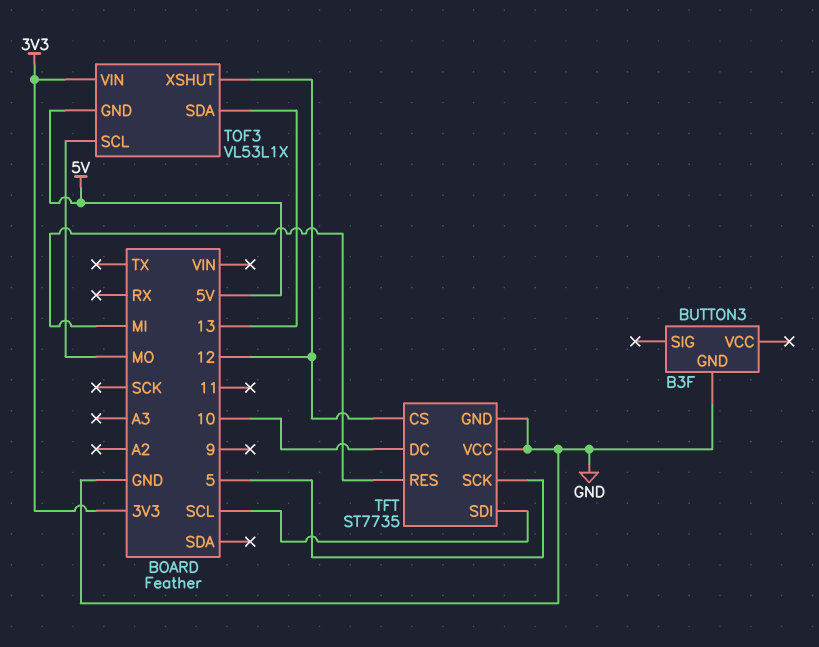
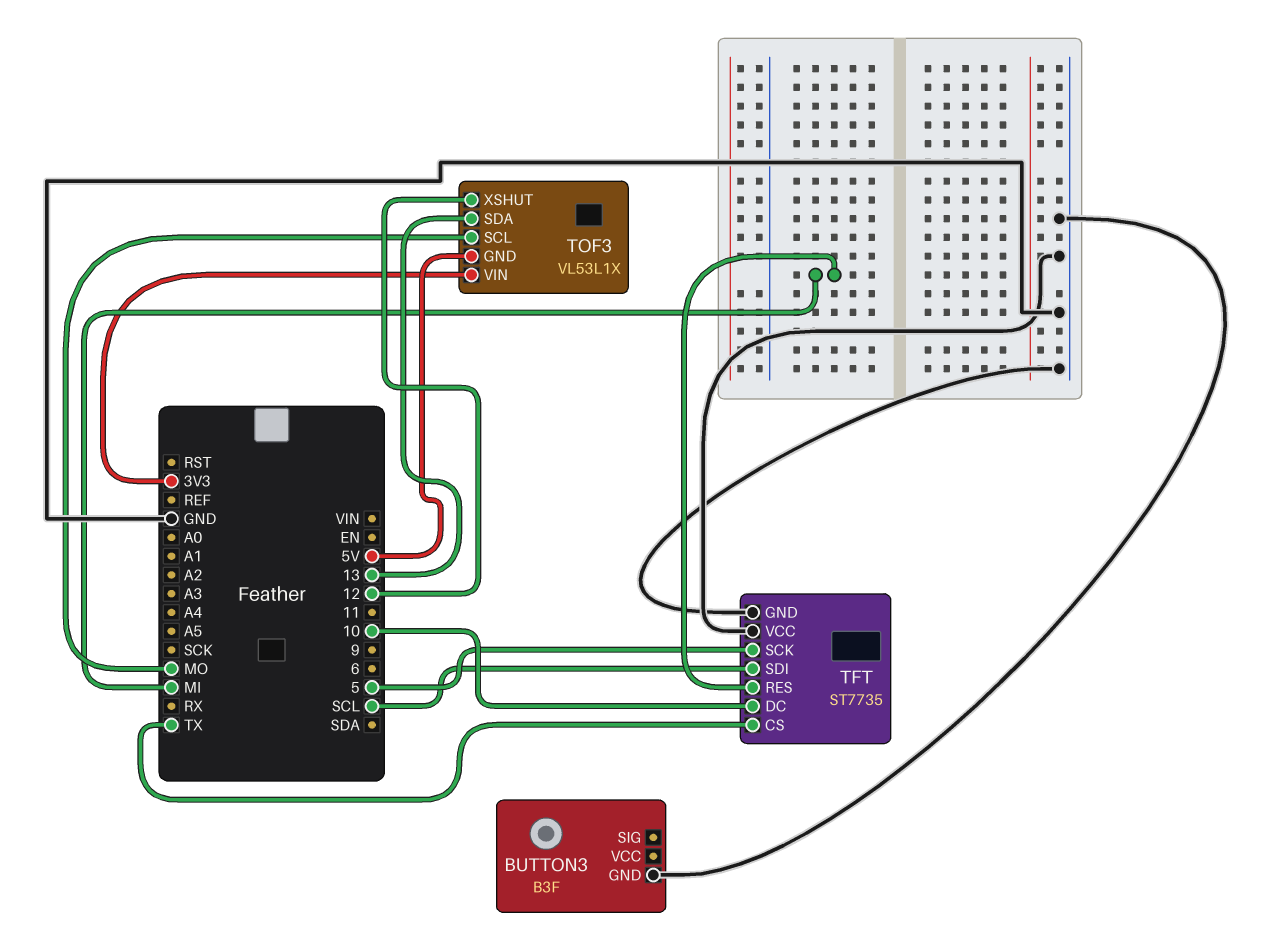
TFT pin CS: 12 -> TX

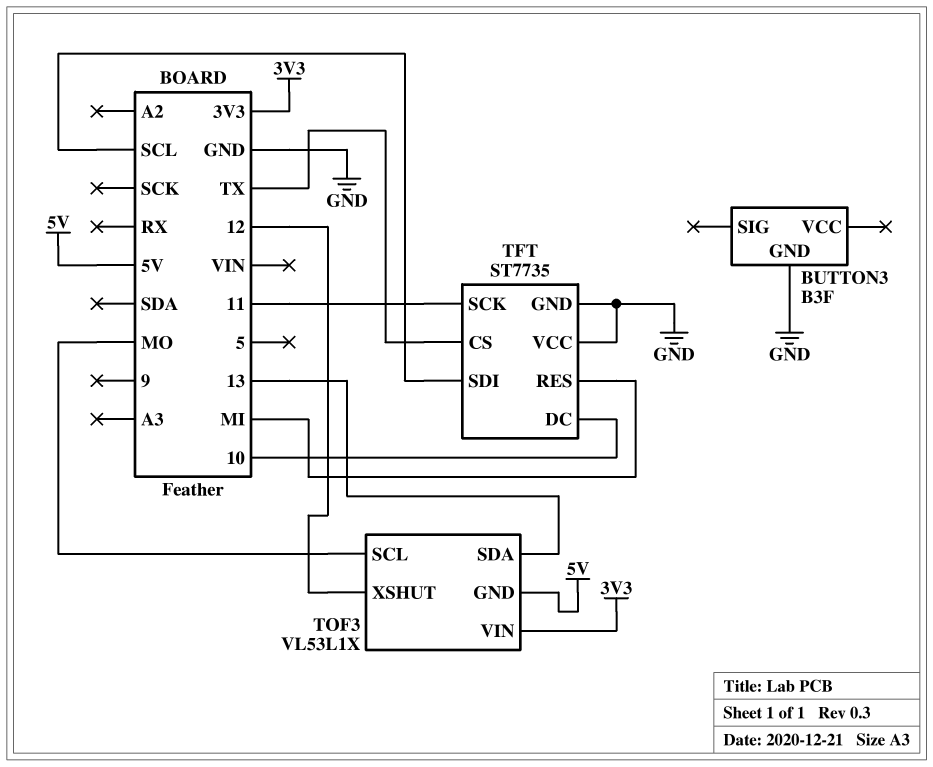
TFT pin SCK: 5 -> 11

